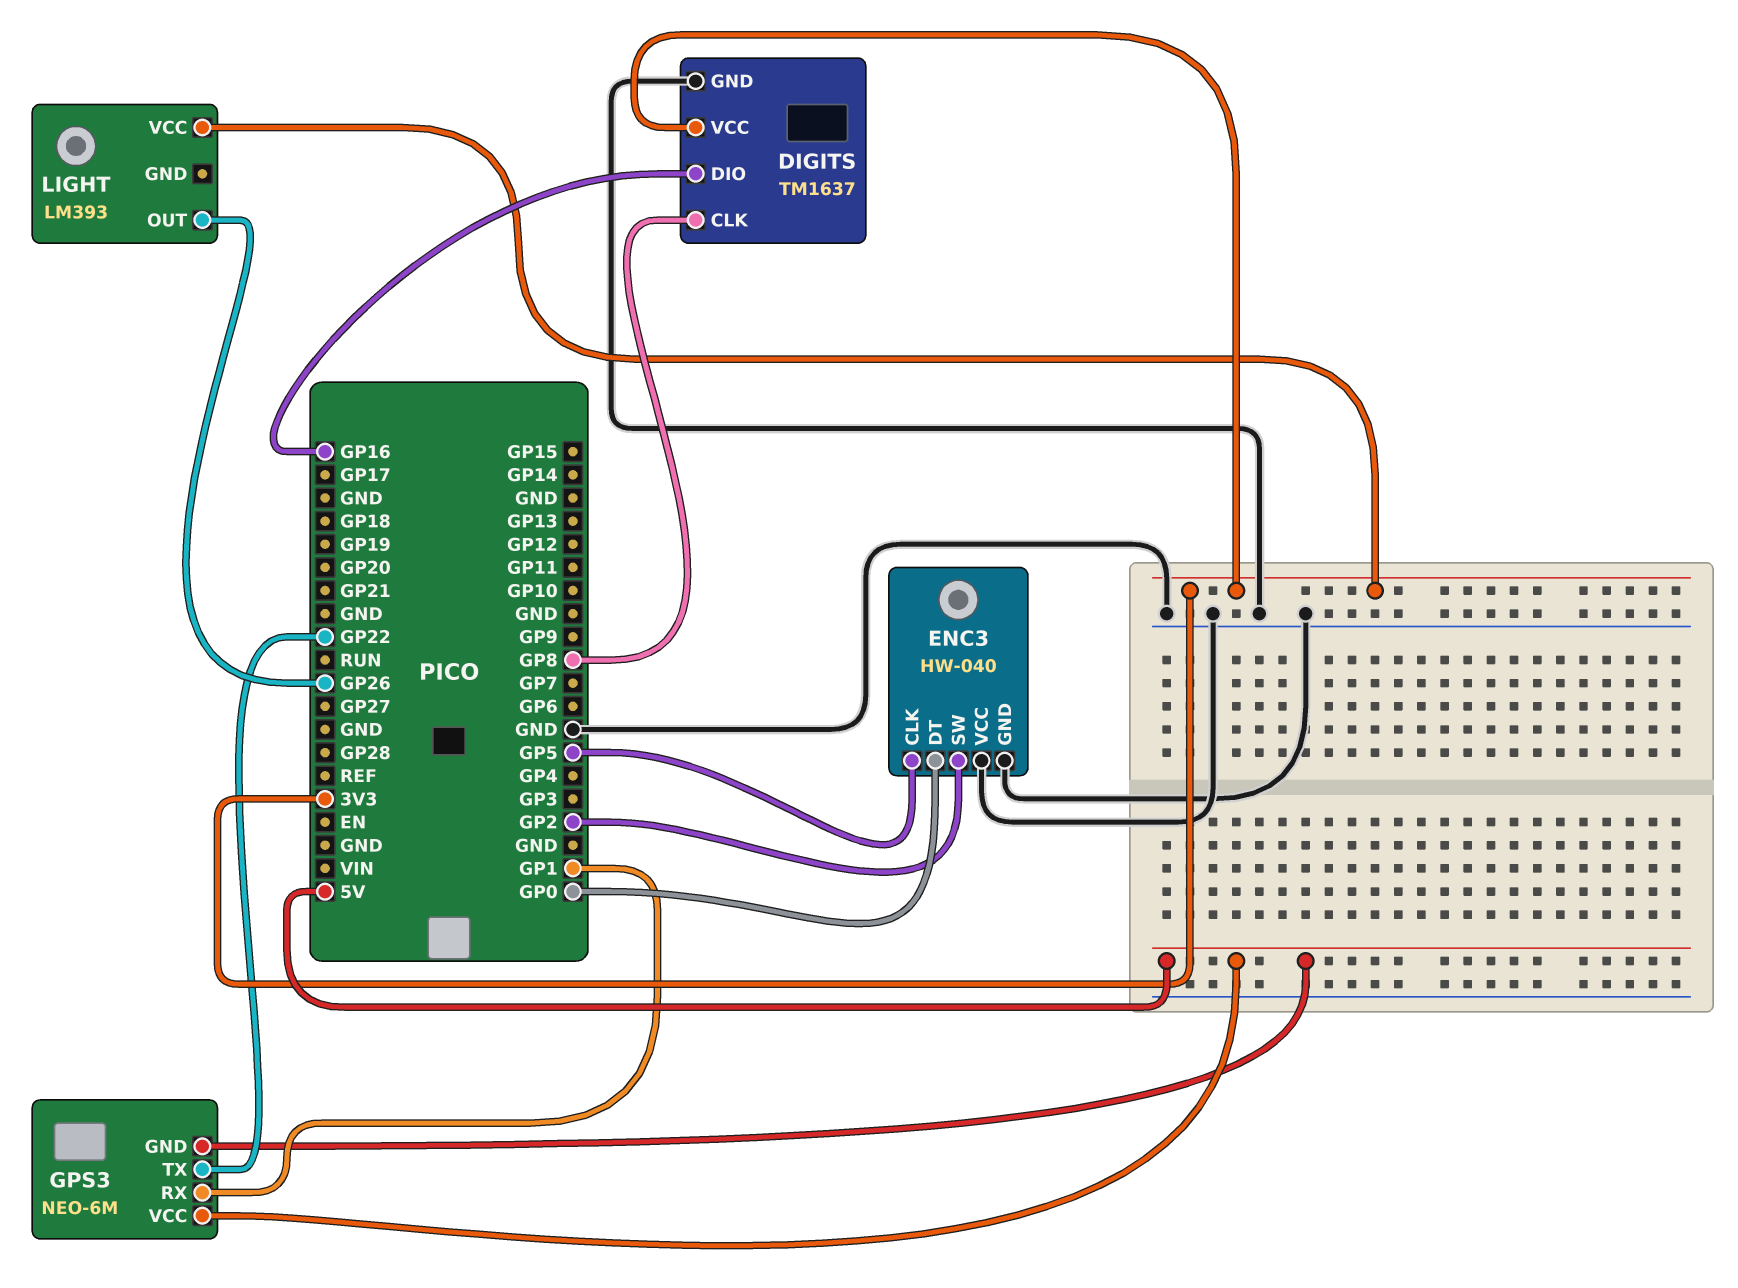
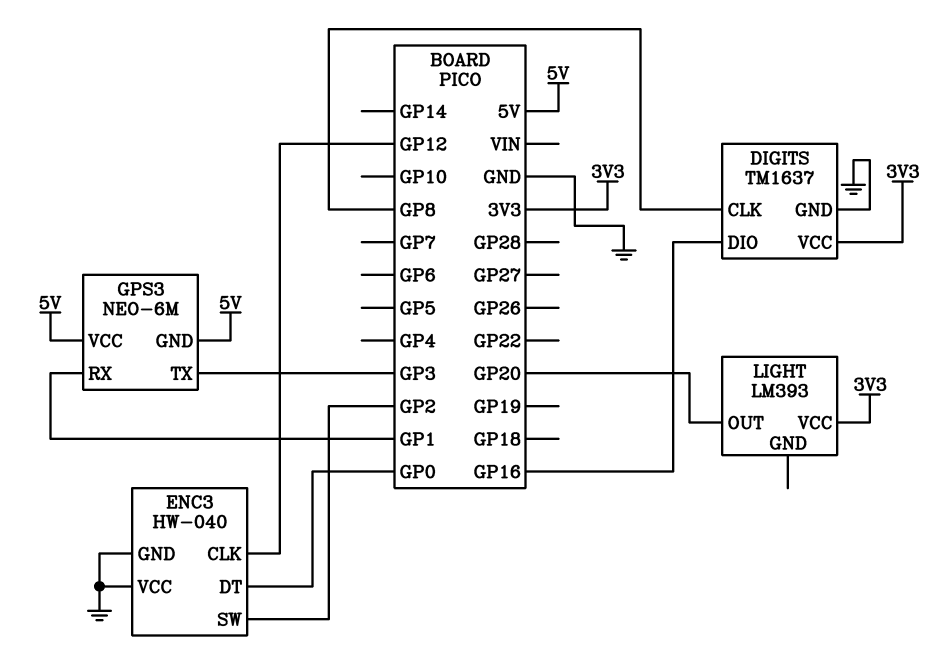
ENC3 pin CLK: GP5 -> GP12
GPS3 pin TX: GP22 -> GP3
LIGHT pin OUT: GP26 -> GP20

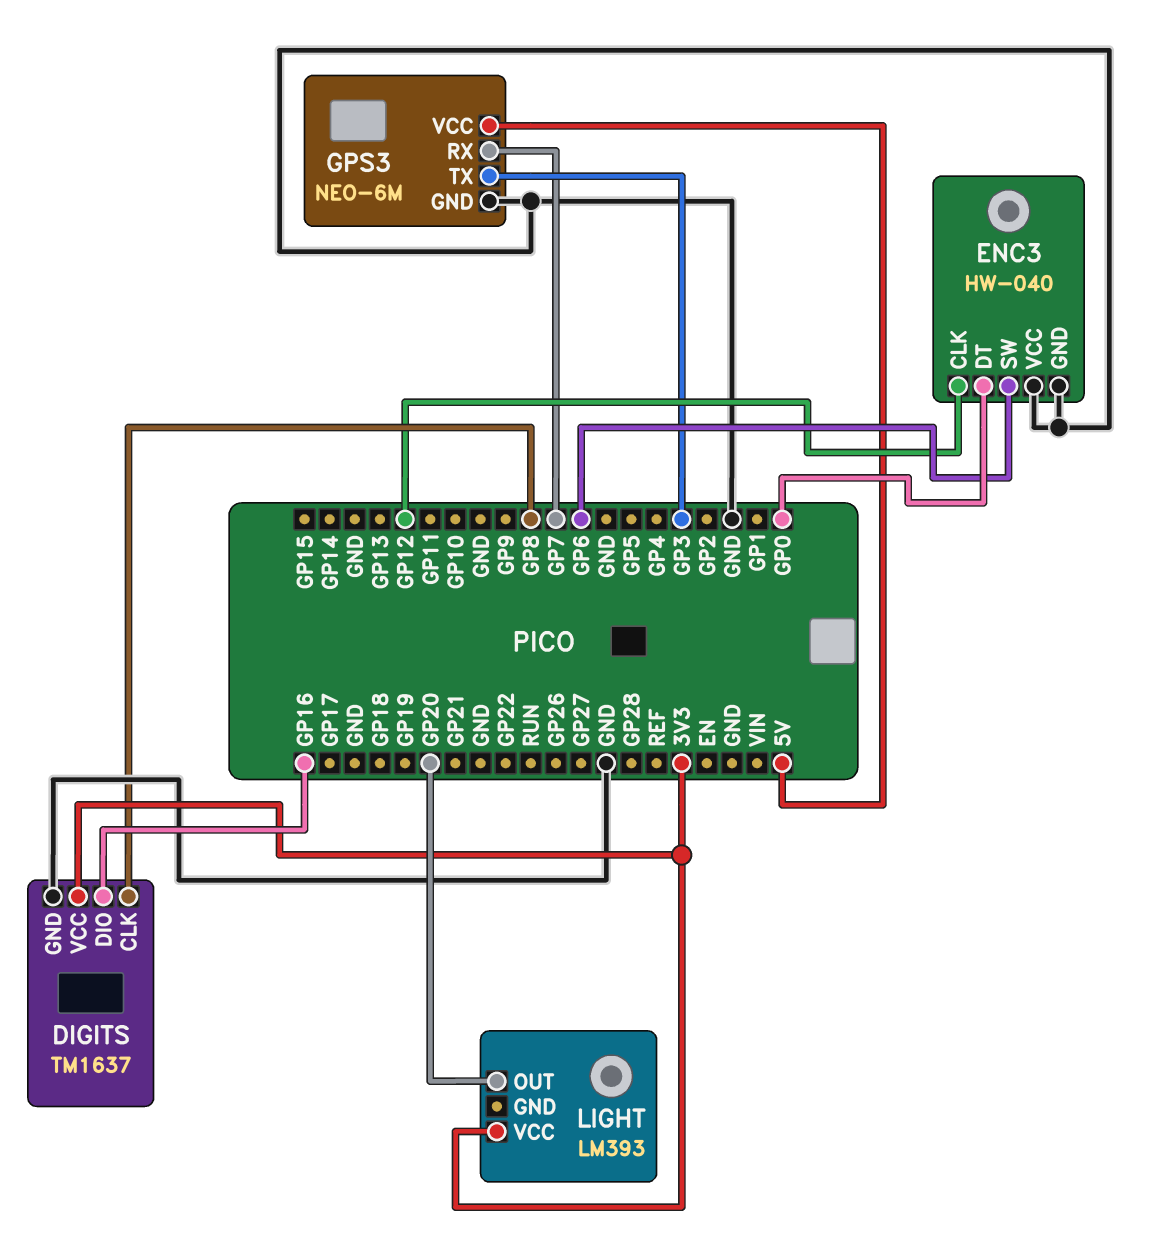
ENC3 pin SW: GP2 -> GP6
GPS3 pin GND: 5V -> GND
GPS3 pin RX: GP1 -> GP7

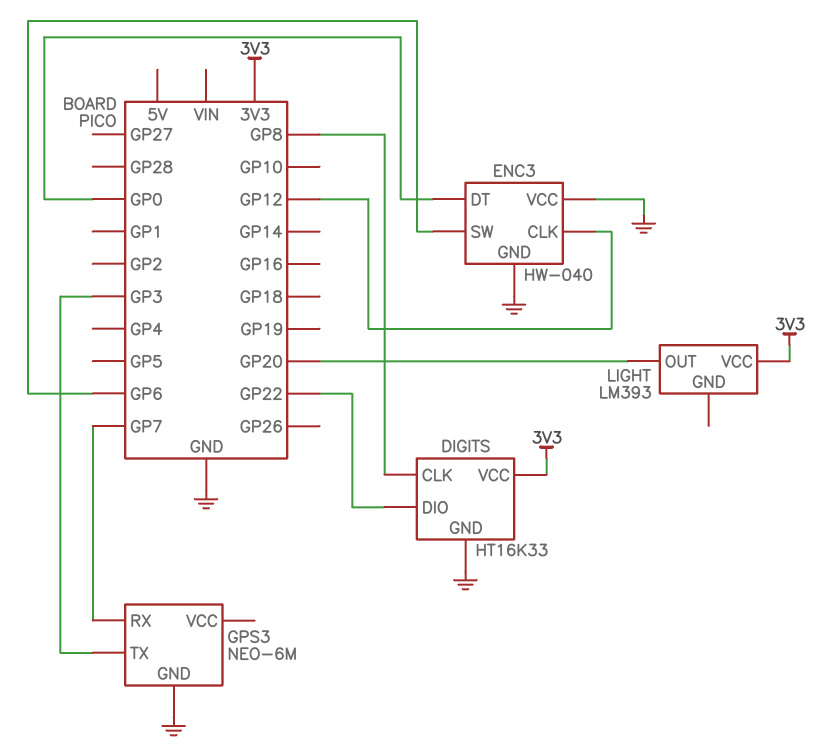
DIGITS: TM1637 -> HT16K33
DIGITS pin DIO: GP16 -> GP22
GPS3 pin VCC: 5V -> none

